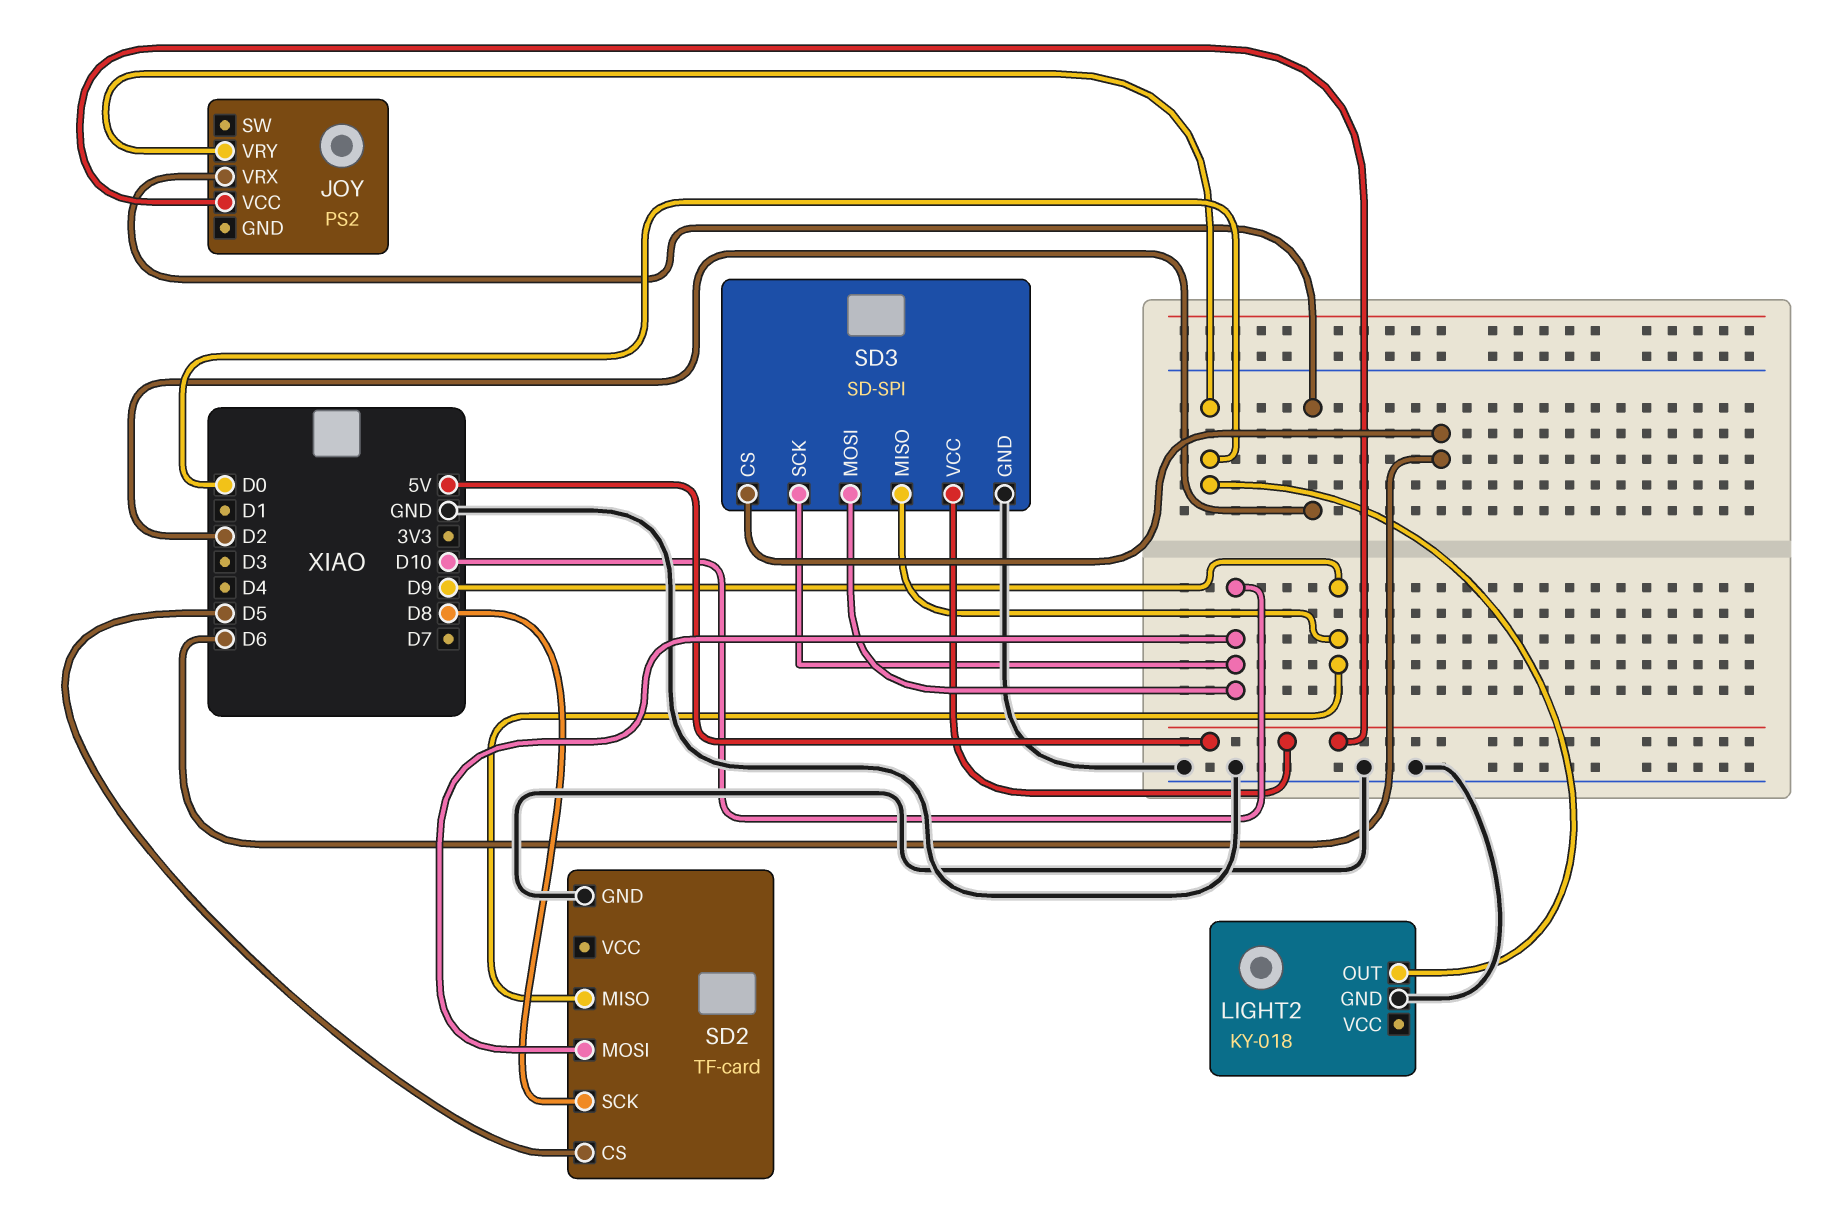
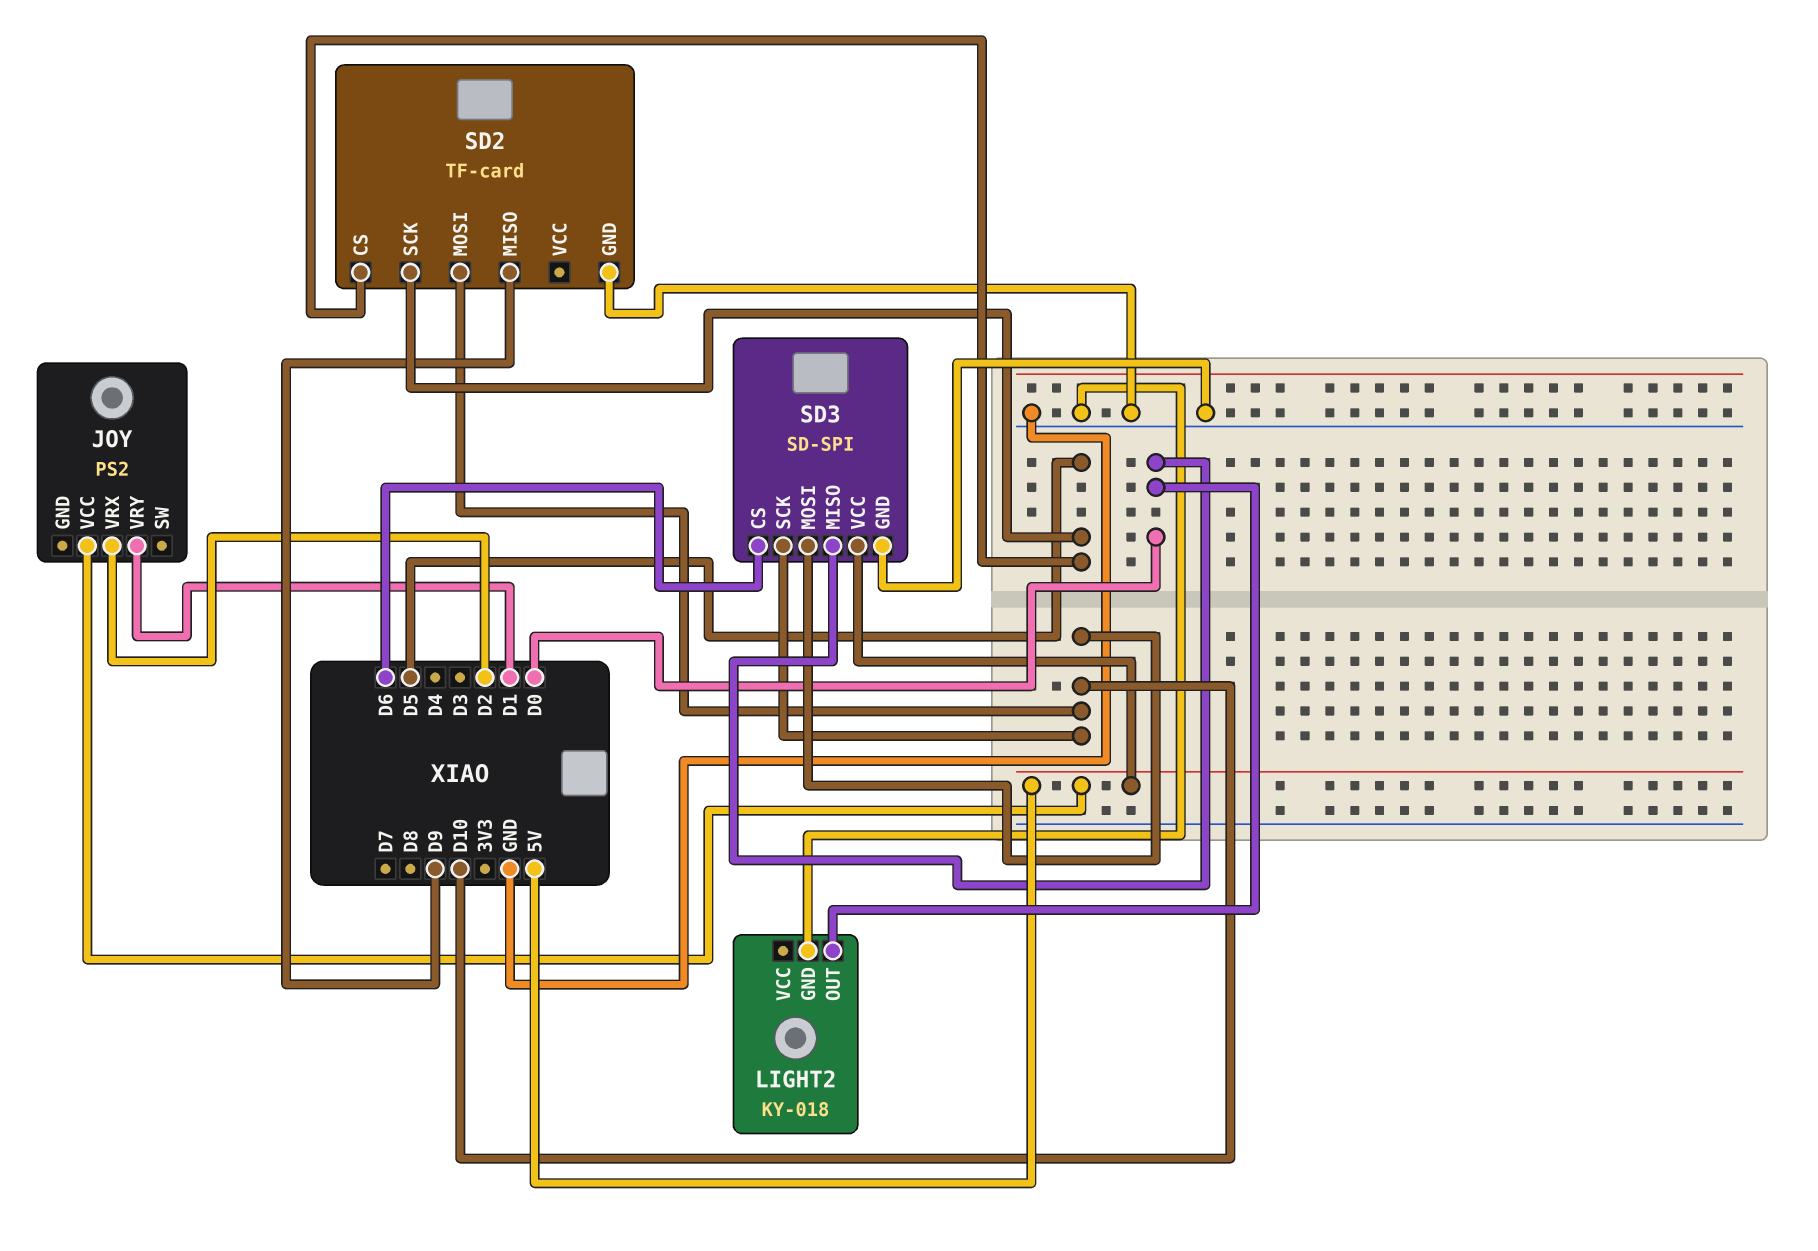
JOY pin VRY: D0 -> D1
SD2 pin SCK: D8 -> D5
SD3 pin MISO: D9 -> D0

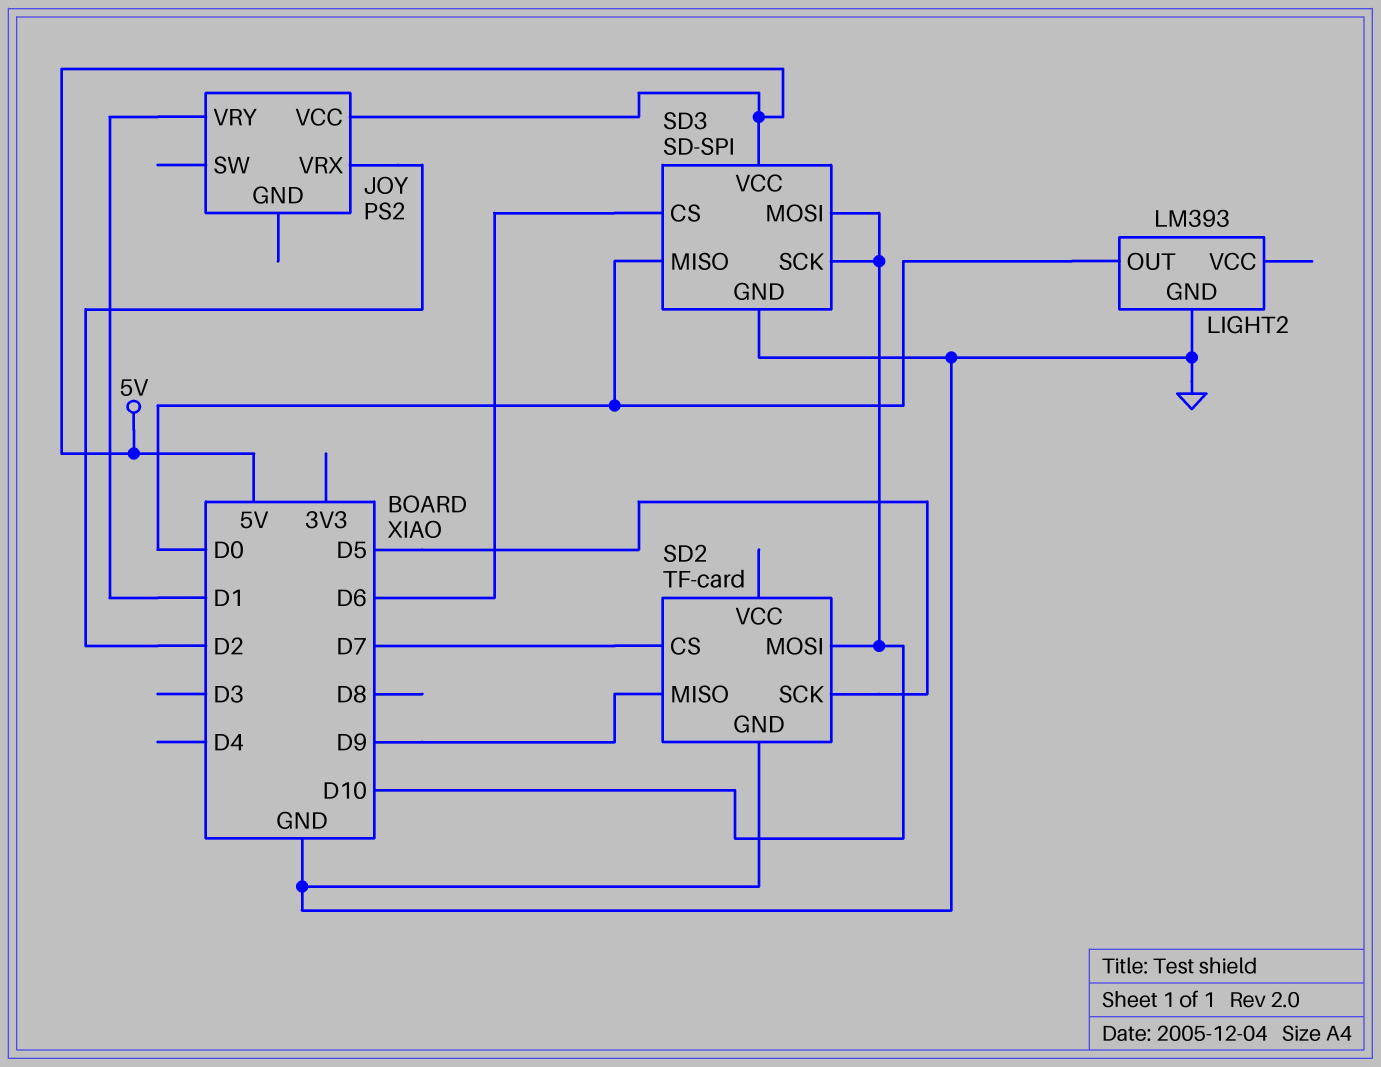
LIGHT2: KY-018 -> LM393
SD2 pin CS: D5 -> D7

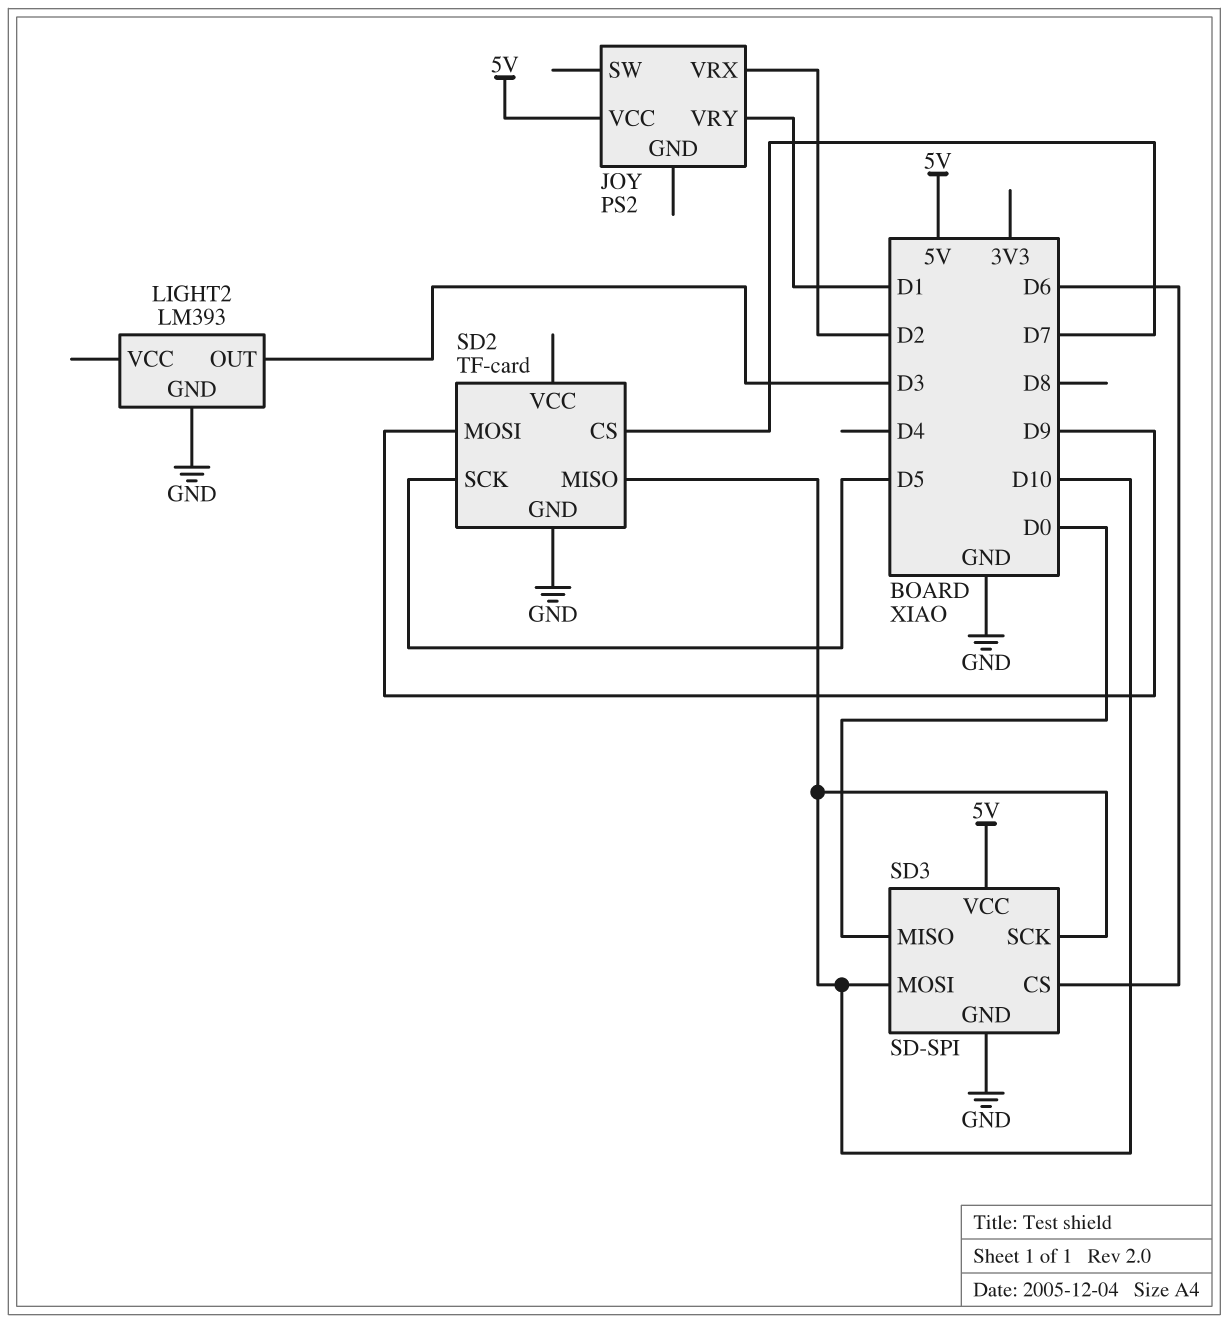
LIGHT2 pin OUT: D0 -> D3
SD2 pin MISO: D9 -> D10
SD2 pin MOSI: D10 -> D9

